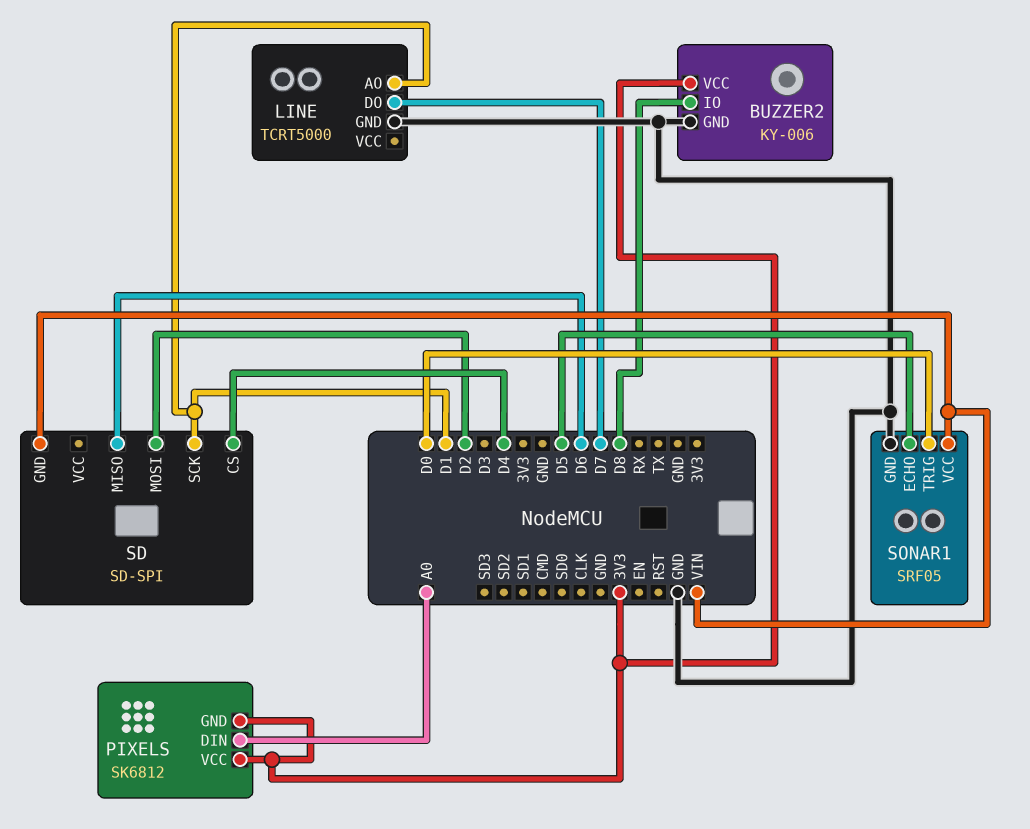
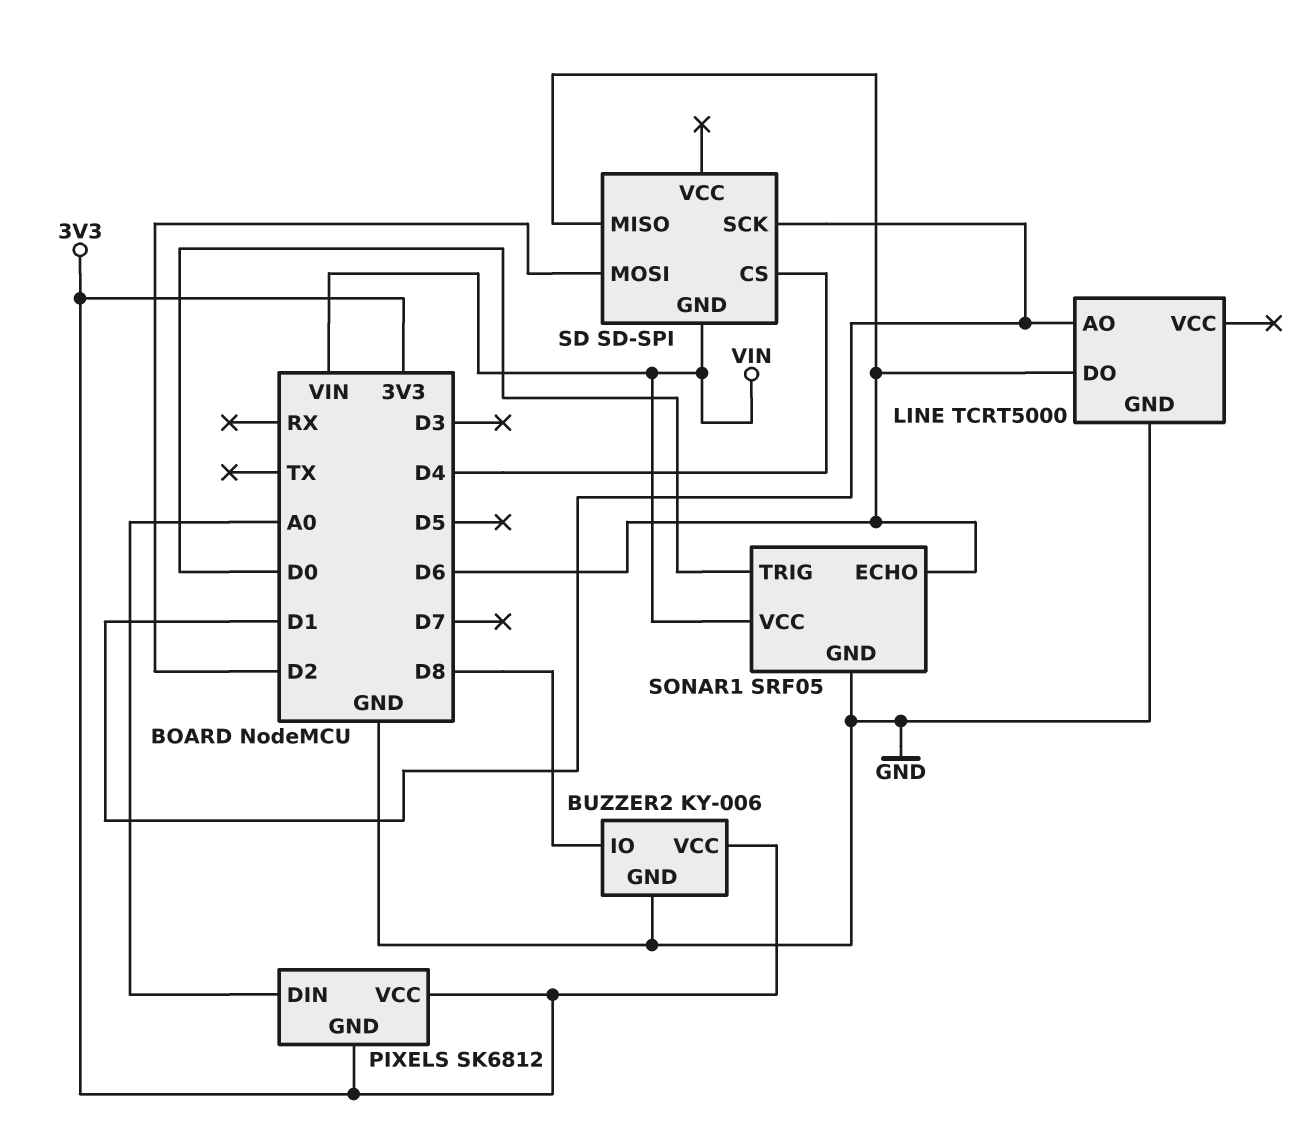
LINE pin DO: D7 -> D6
SONAR1 pin ECHO: D5 -> D6

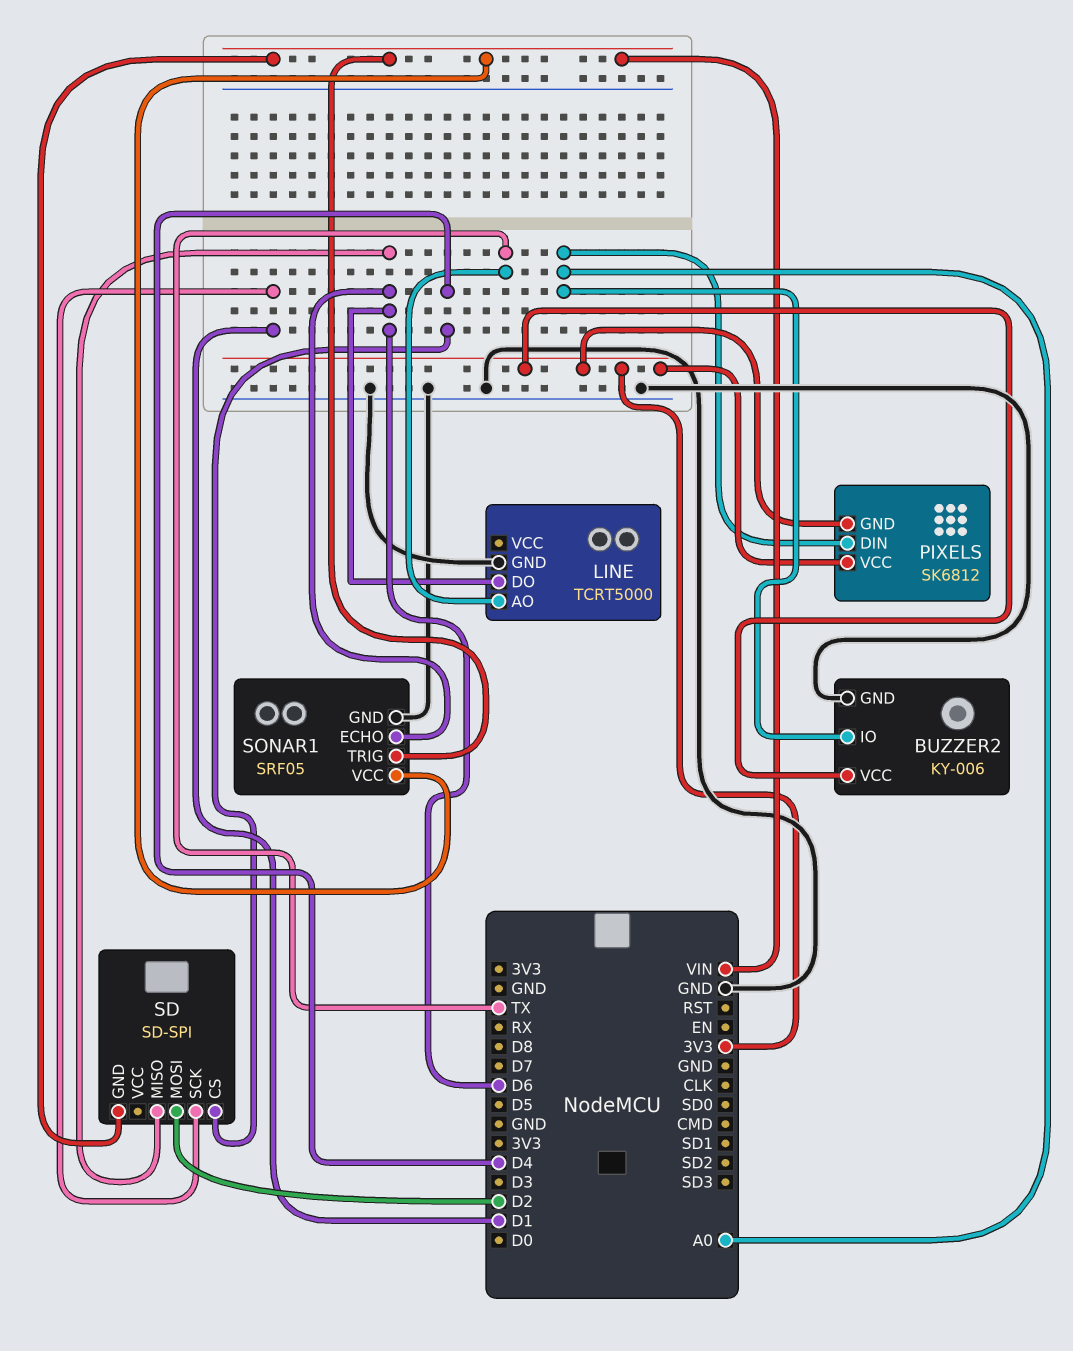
BUZZER2 pin IO: D8 -> A0
LINE pin AO: D1 -> TX
SONAR1 pin TRIG: D0 -> VIN

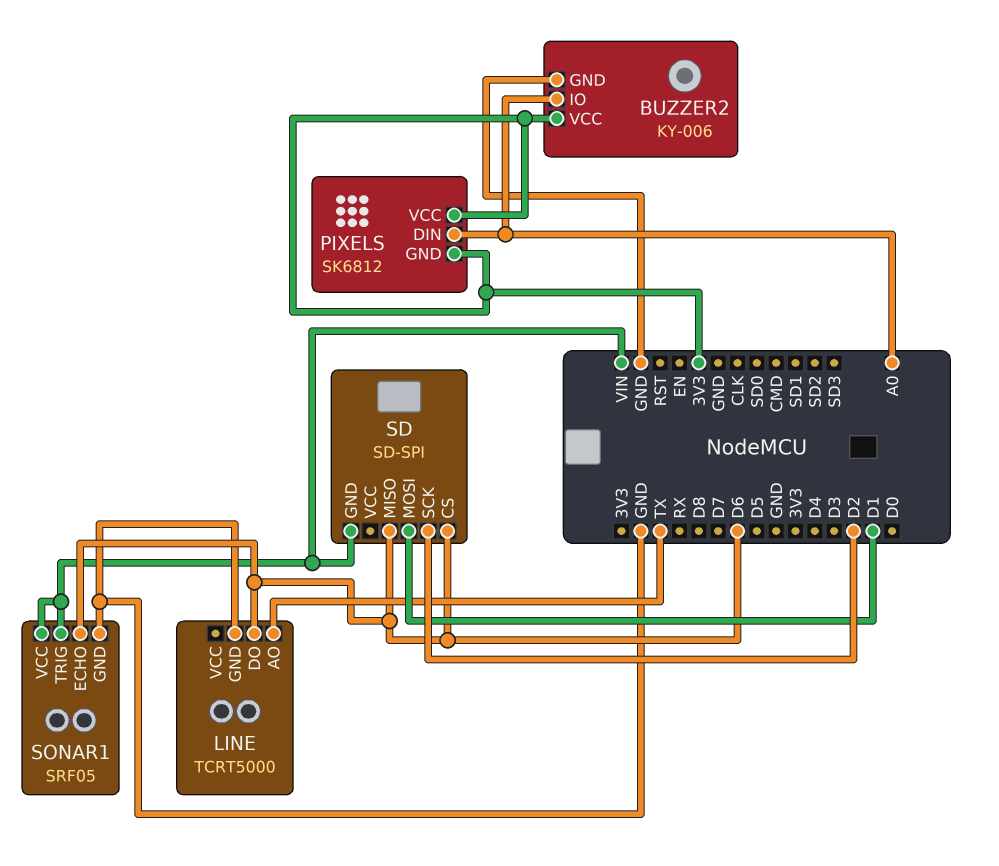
SD pin CS: D4 -> D6
SD pin MOSI: D2 -> D1
SD pin SCK: D1 -> D2

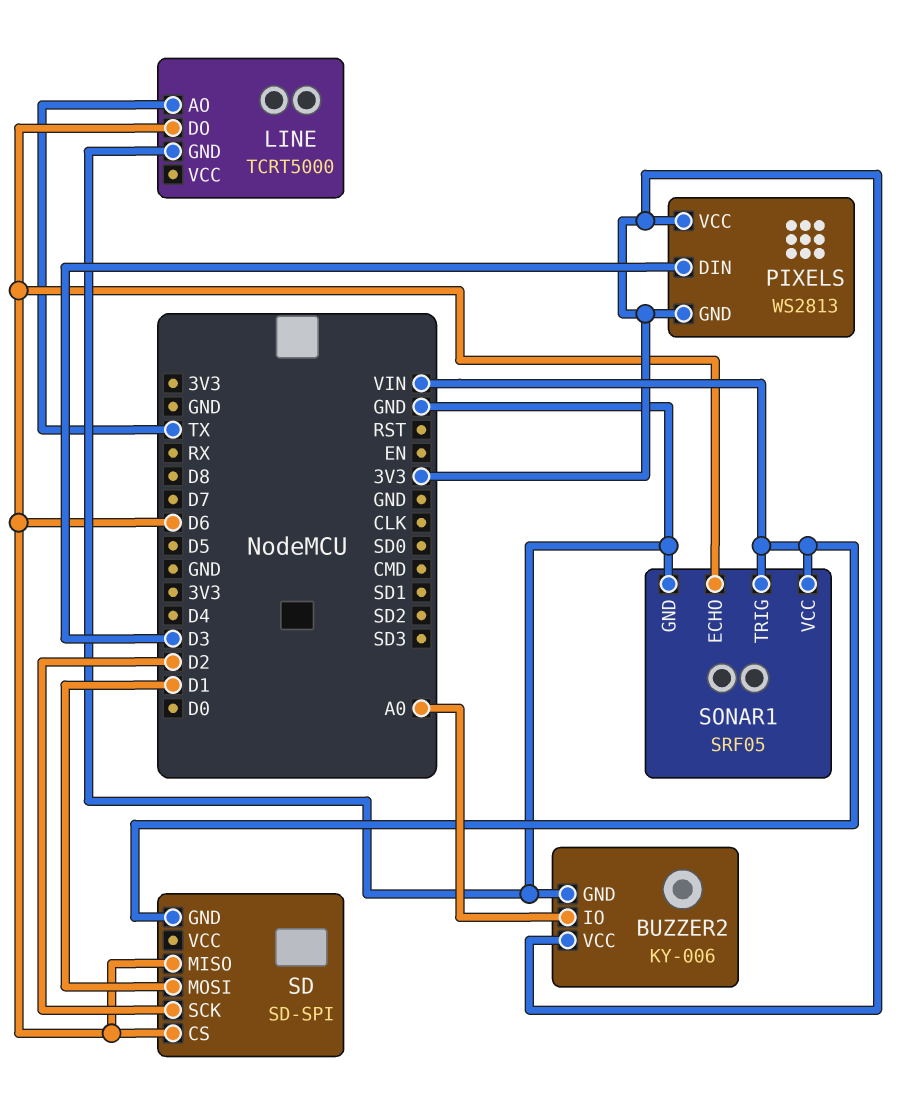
PIXELS: SK6812 -> WS2813
PIXELS pin DIN: A0 -> D3

